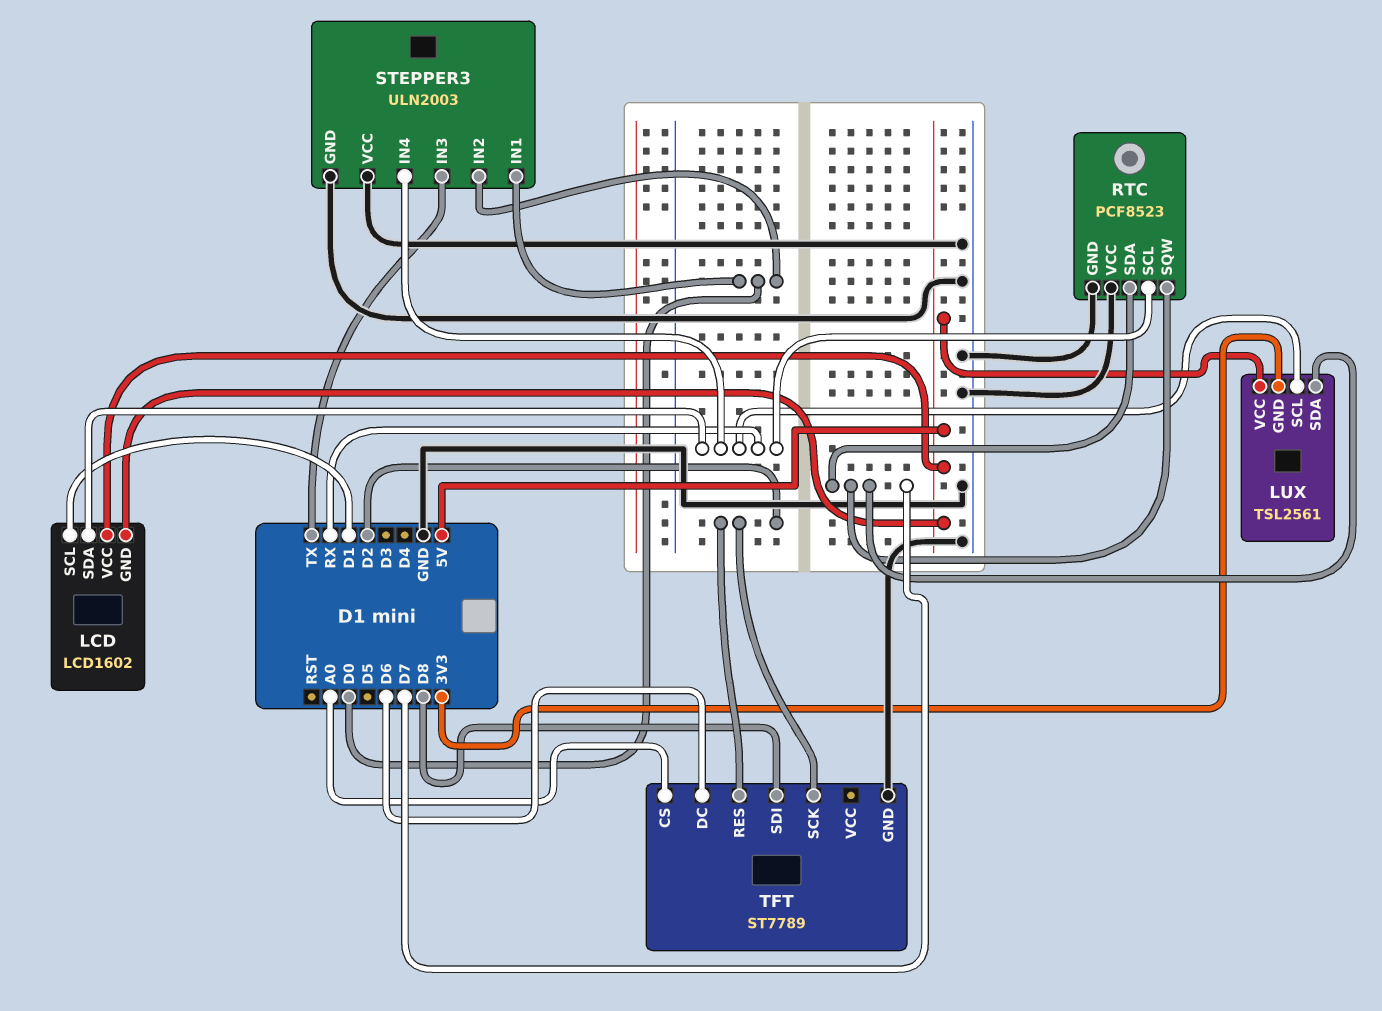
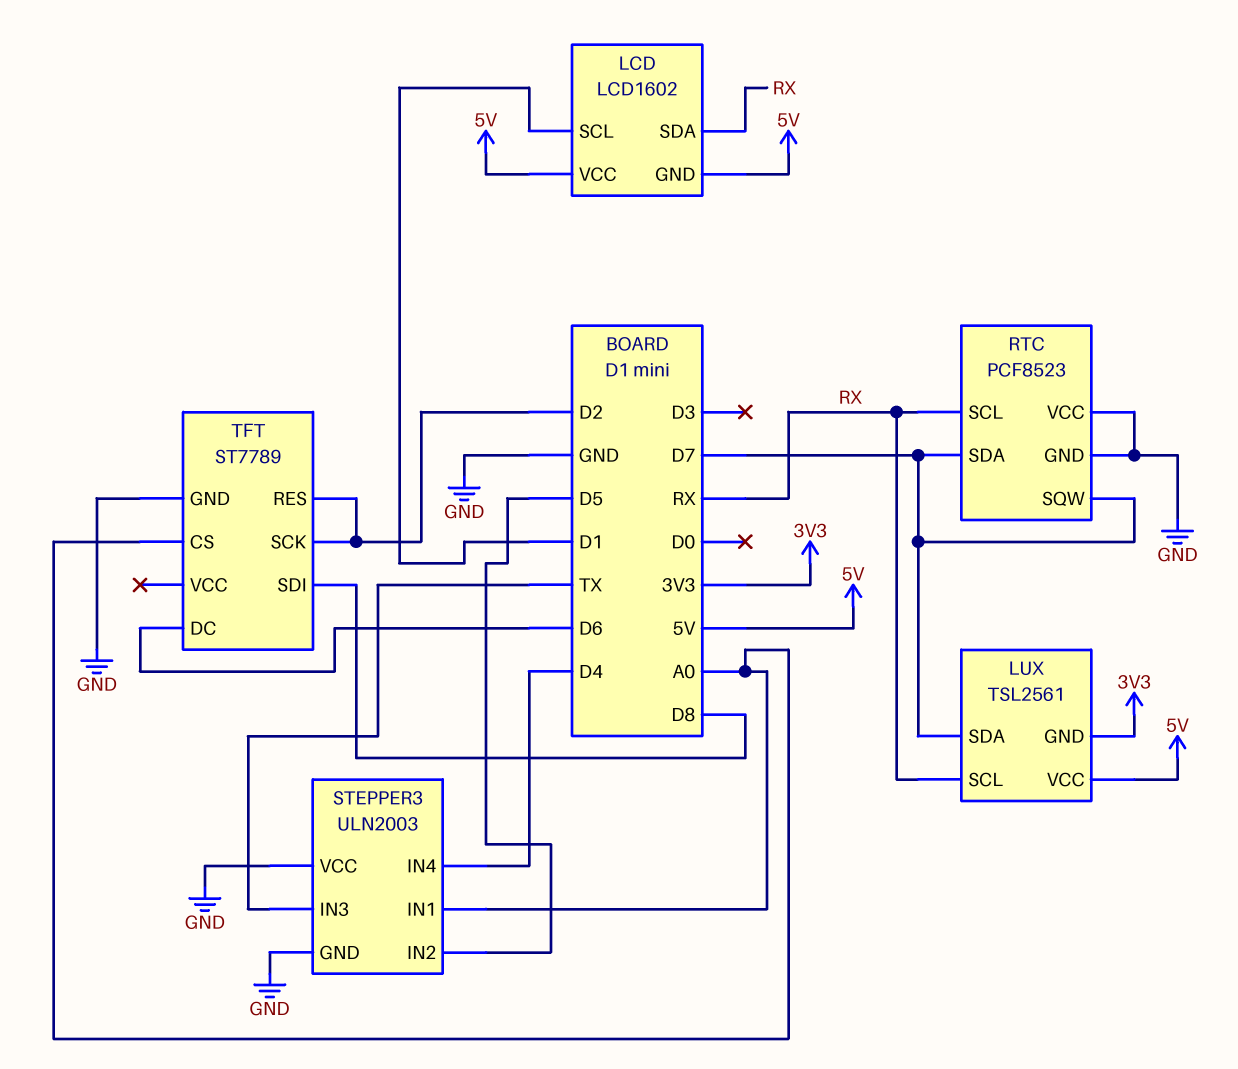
STEPPER3 pin IN1: D0 -> A0
STEPPER3 pin IN2: D0 -> D5
STEPPER3 pin IN4: RX -> D4

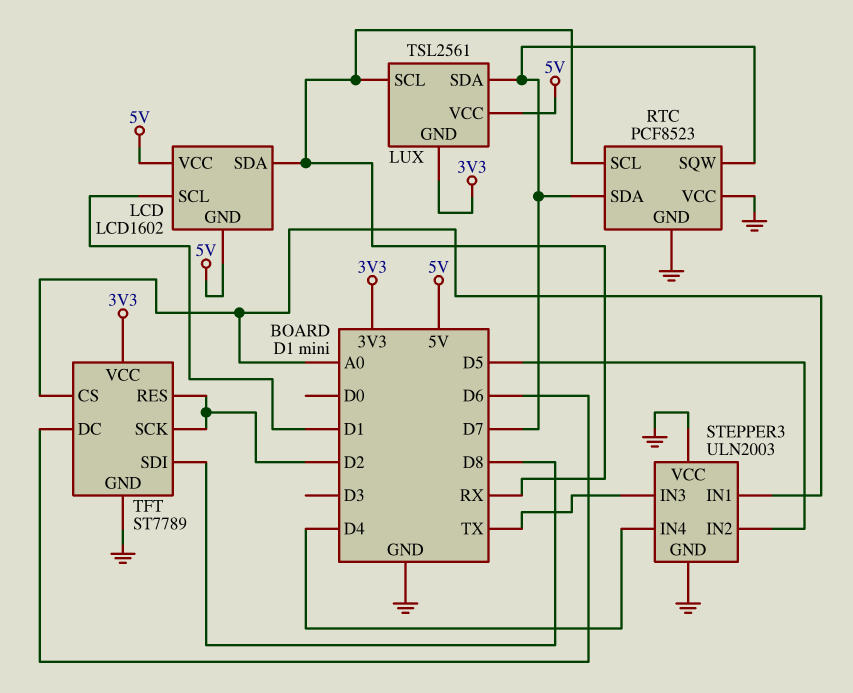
TFT pin VCC: none -> 3V3

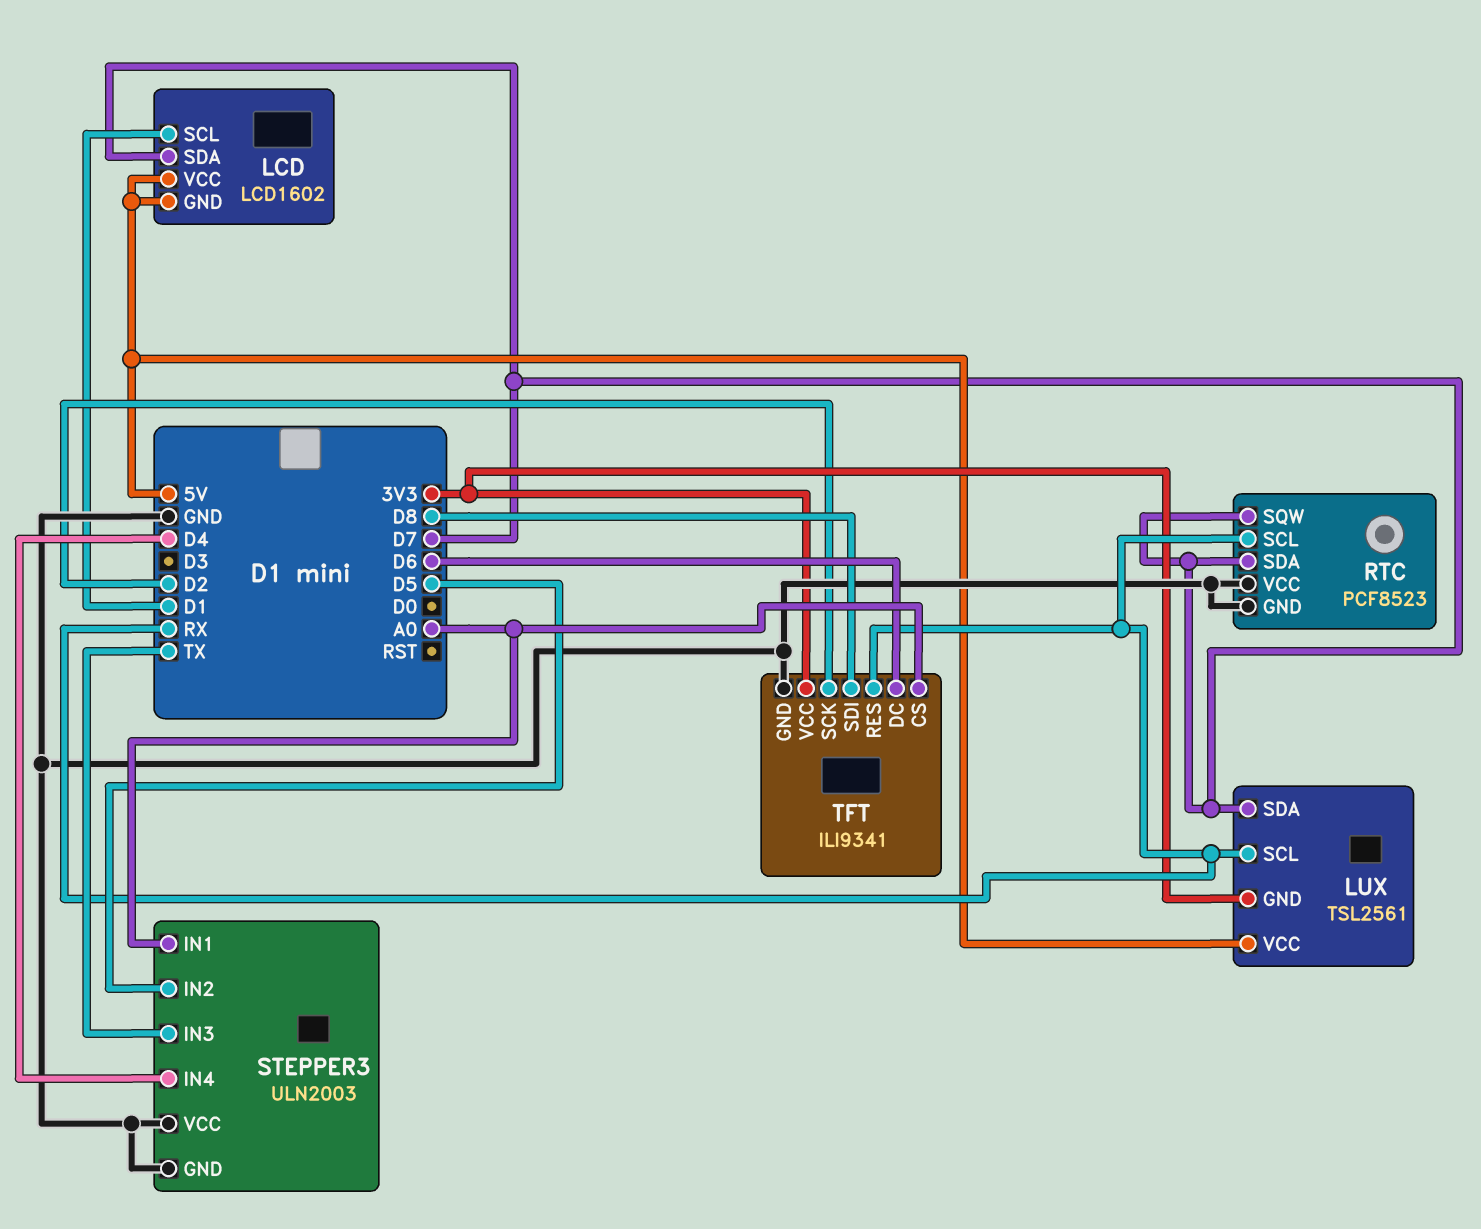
LCD pin SDA: RX -> D7
TFT: ST7789 -> ILI9341
TFT pin RES: D2 -> RX

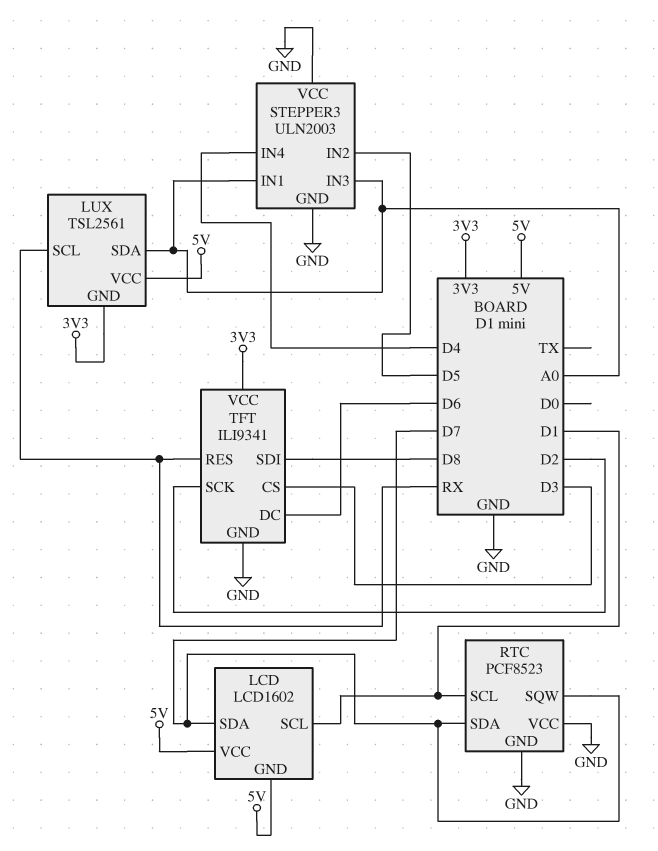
LUX pin SDA: D7 -> A0
RTC pin SCL: RX -> D1
STEPPER3 pin IN3: TX -> A0
TFT pin CS: A0 -> D3

